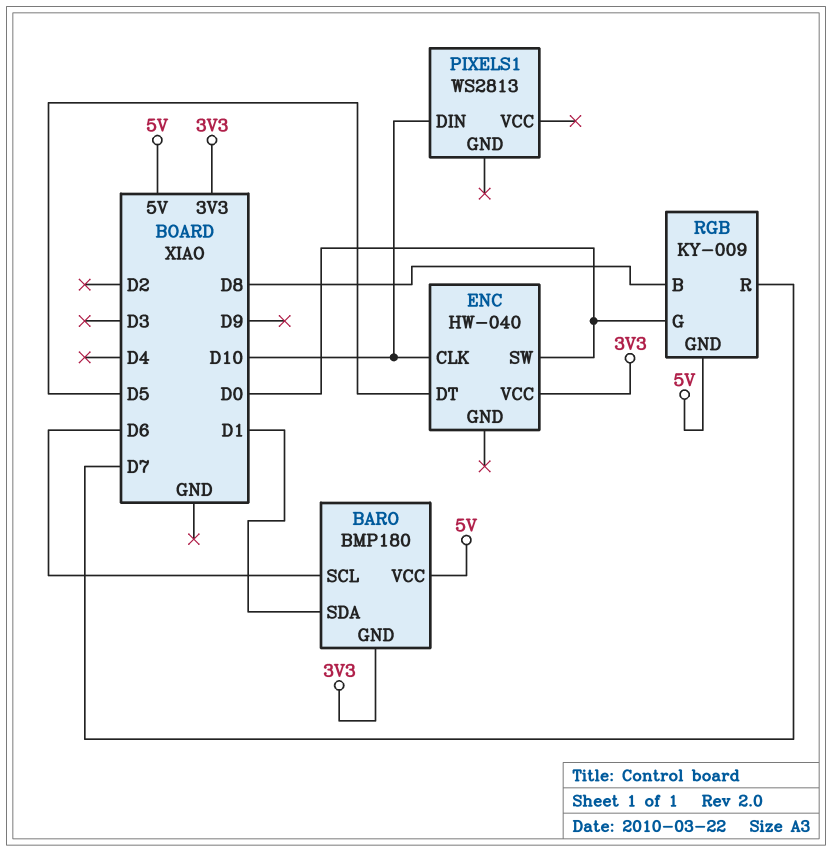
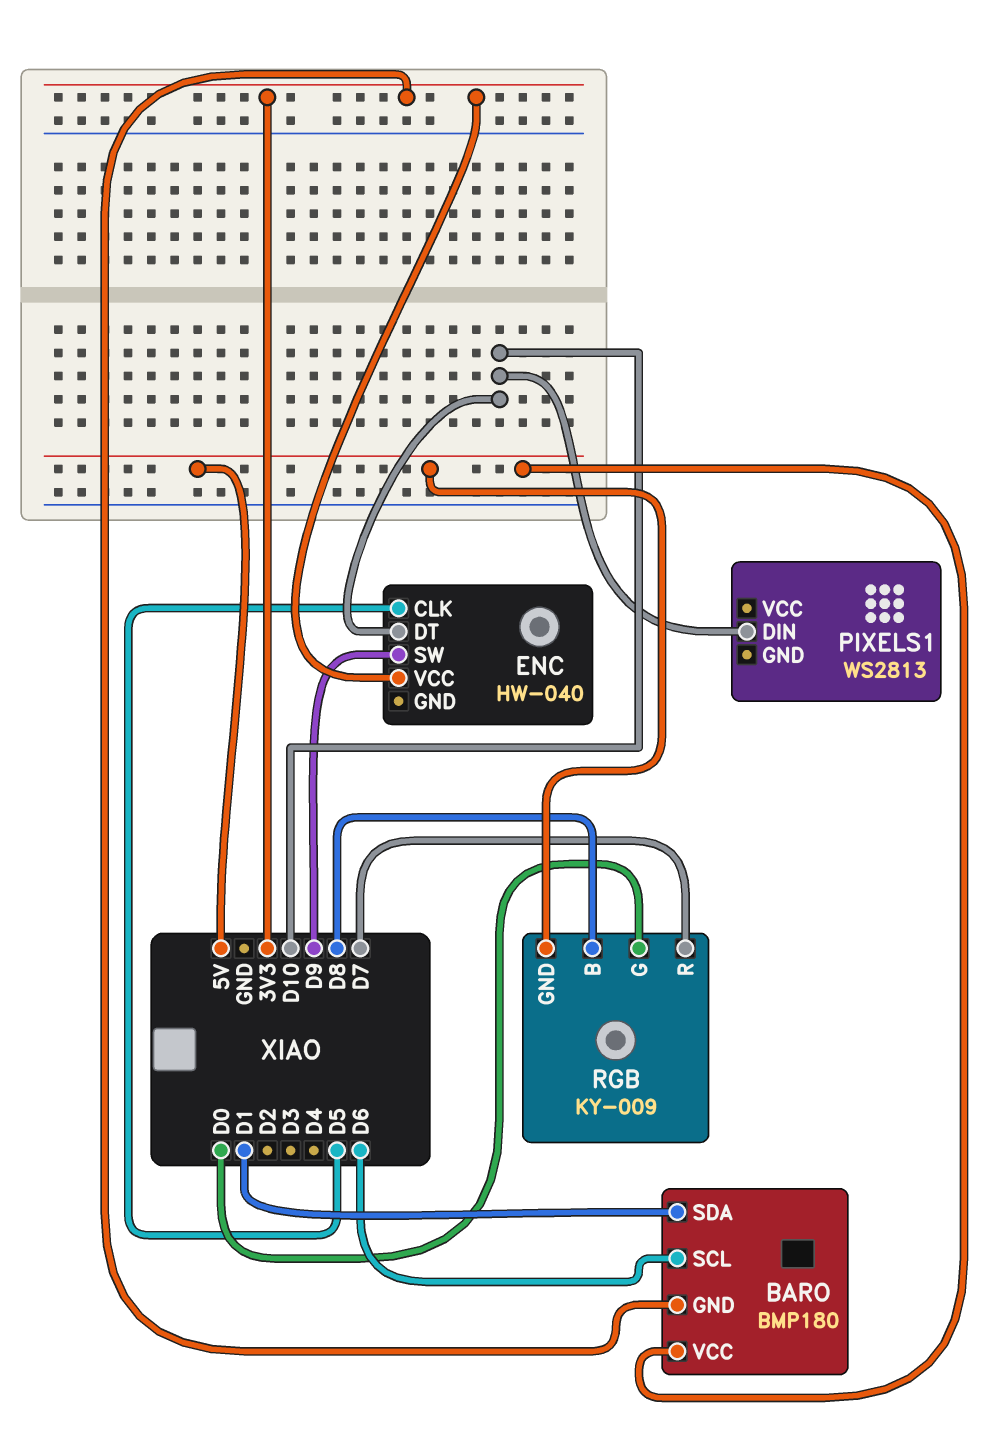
ENC pin CLK: D10 -> D5
ENC pin DT: D5 -> D10
ENC pin SW: D0 -> D9

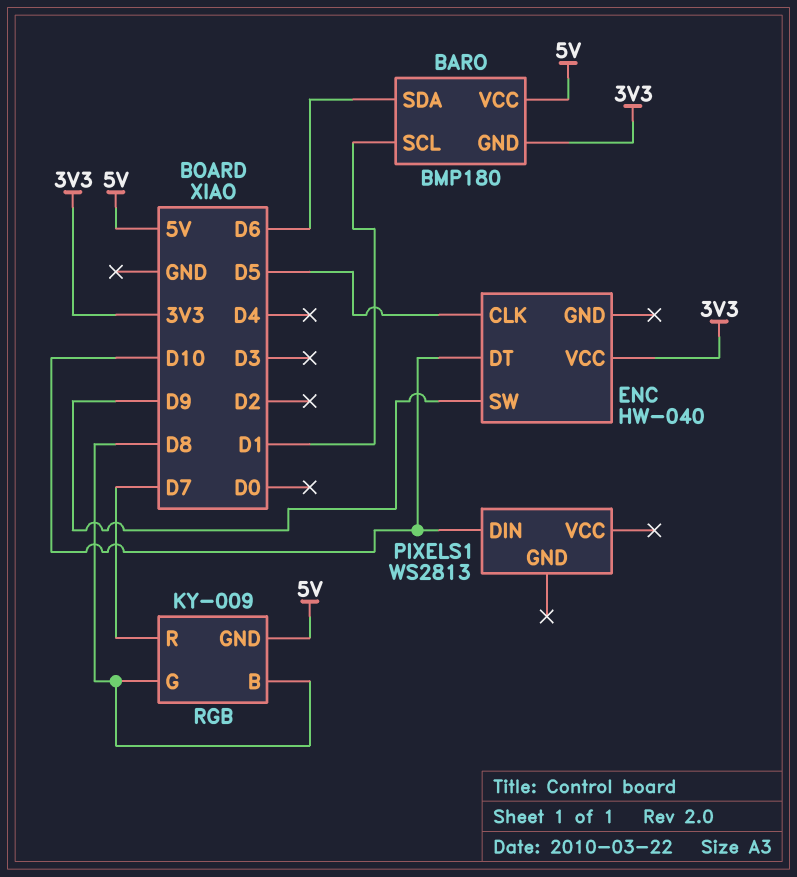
BARO pin SCL: D6 -> D1
BARO pin SDA: D1 -> D6
RGB pin G: D0 -> D8

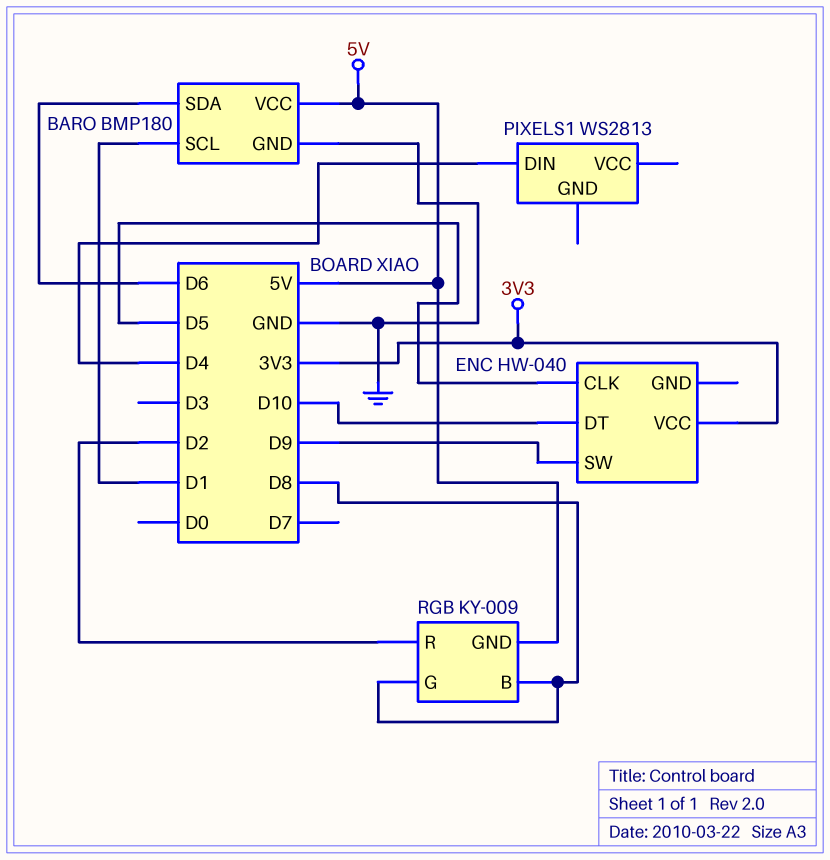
BARO pin GND: 3V3 -> GND
PIXELS1 pin DIN: D10 -> D4
RGB pin R: D7 -> D2

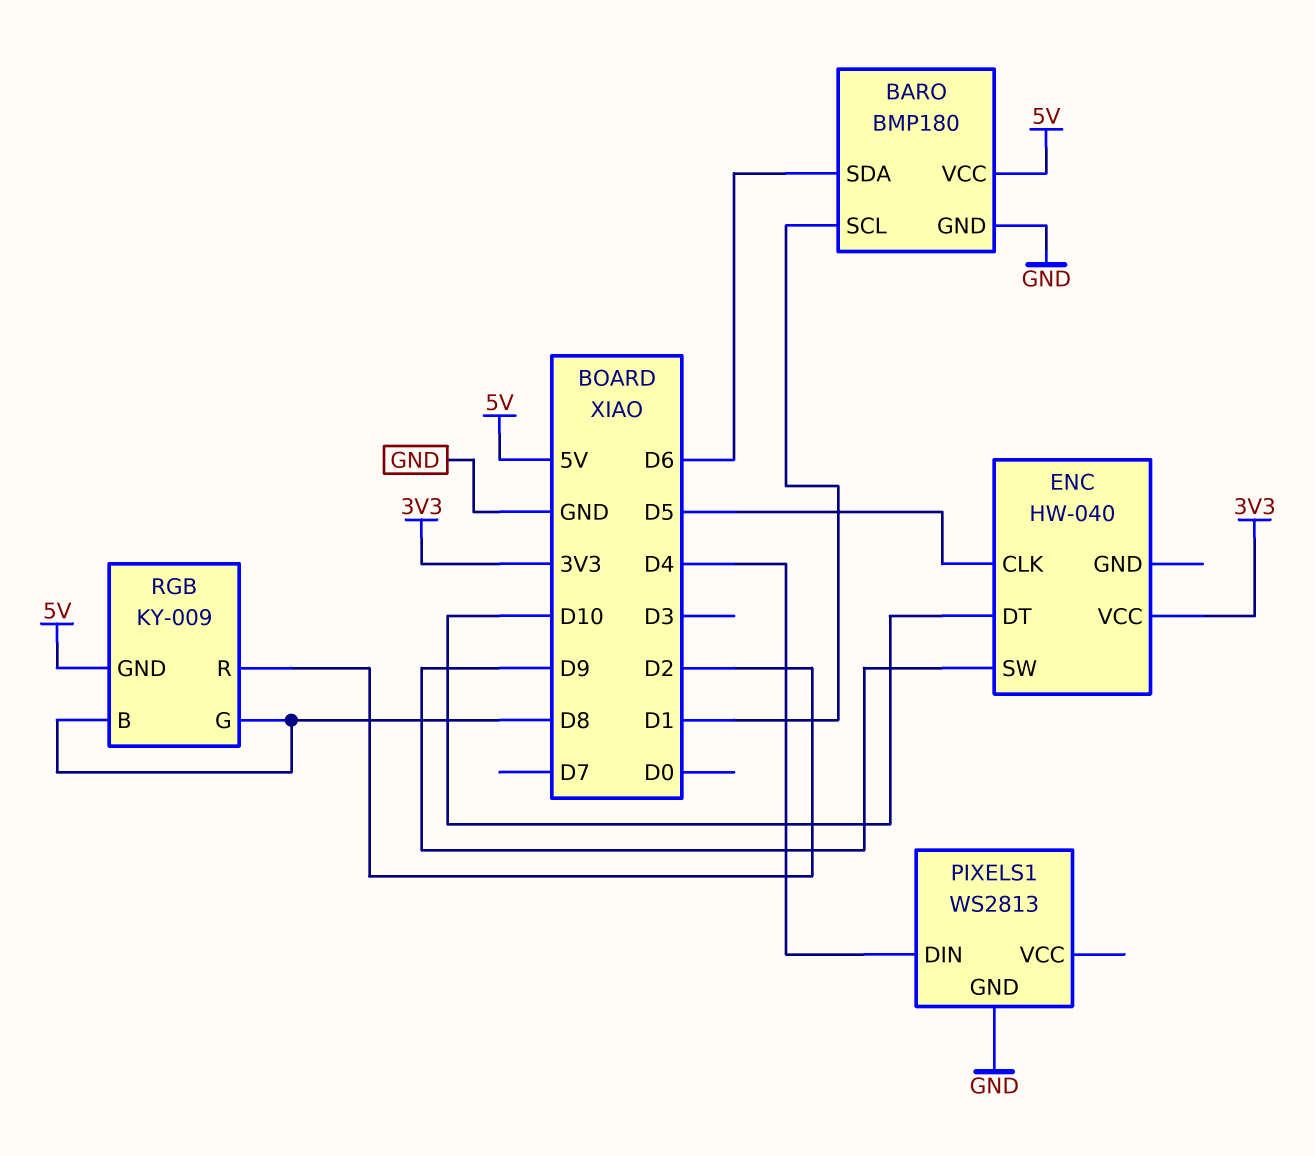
PIXELS1 pin GND: none -> GND

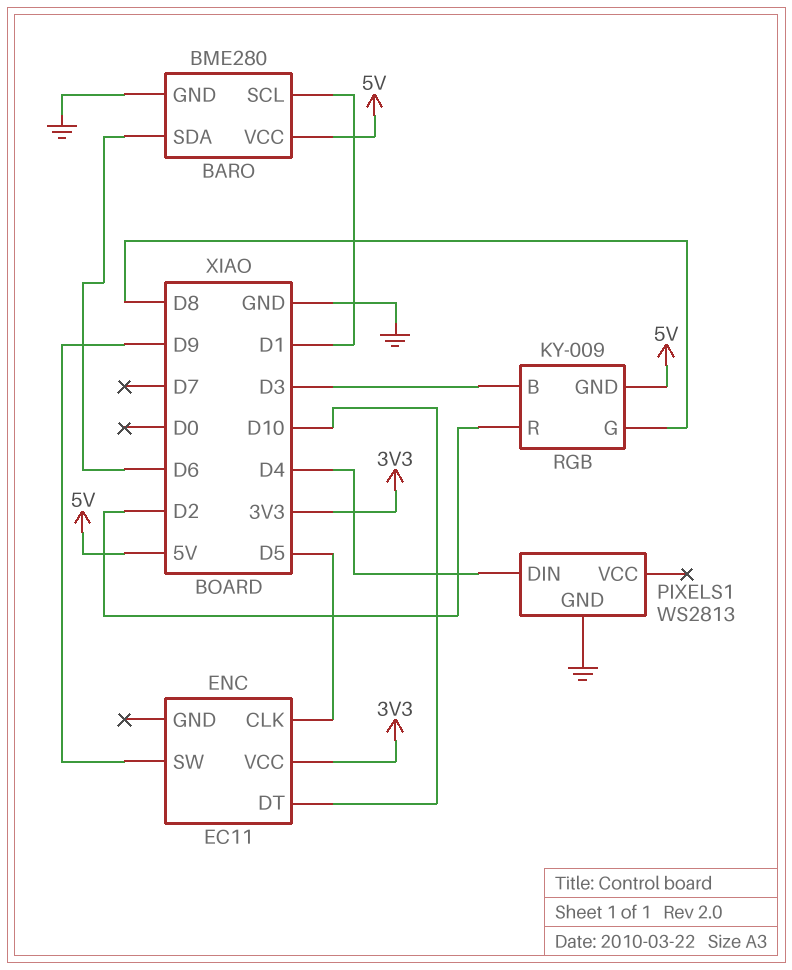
BARO: BMP180 -> BME280
ENC: HW-040 -> EC11
RGB pin B: D8 -> D3

